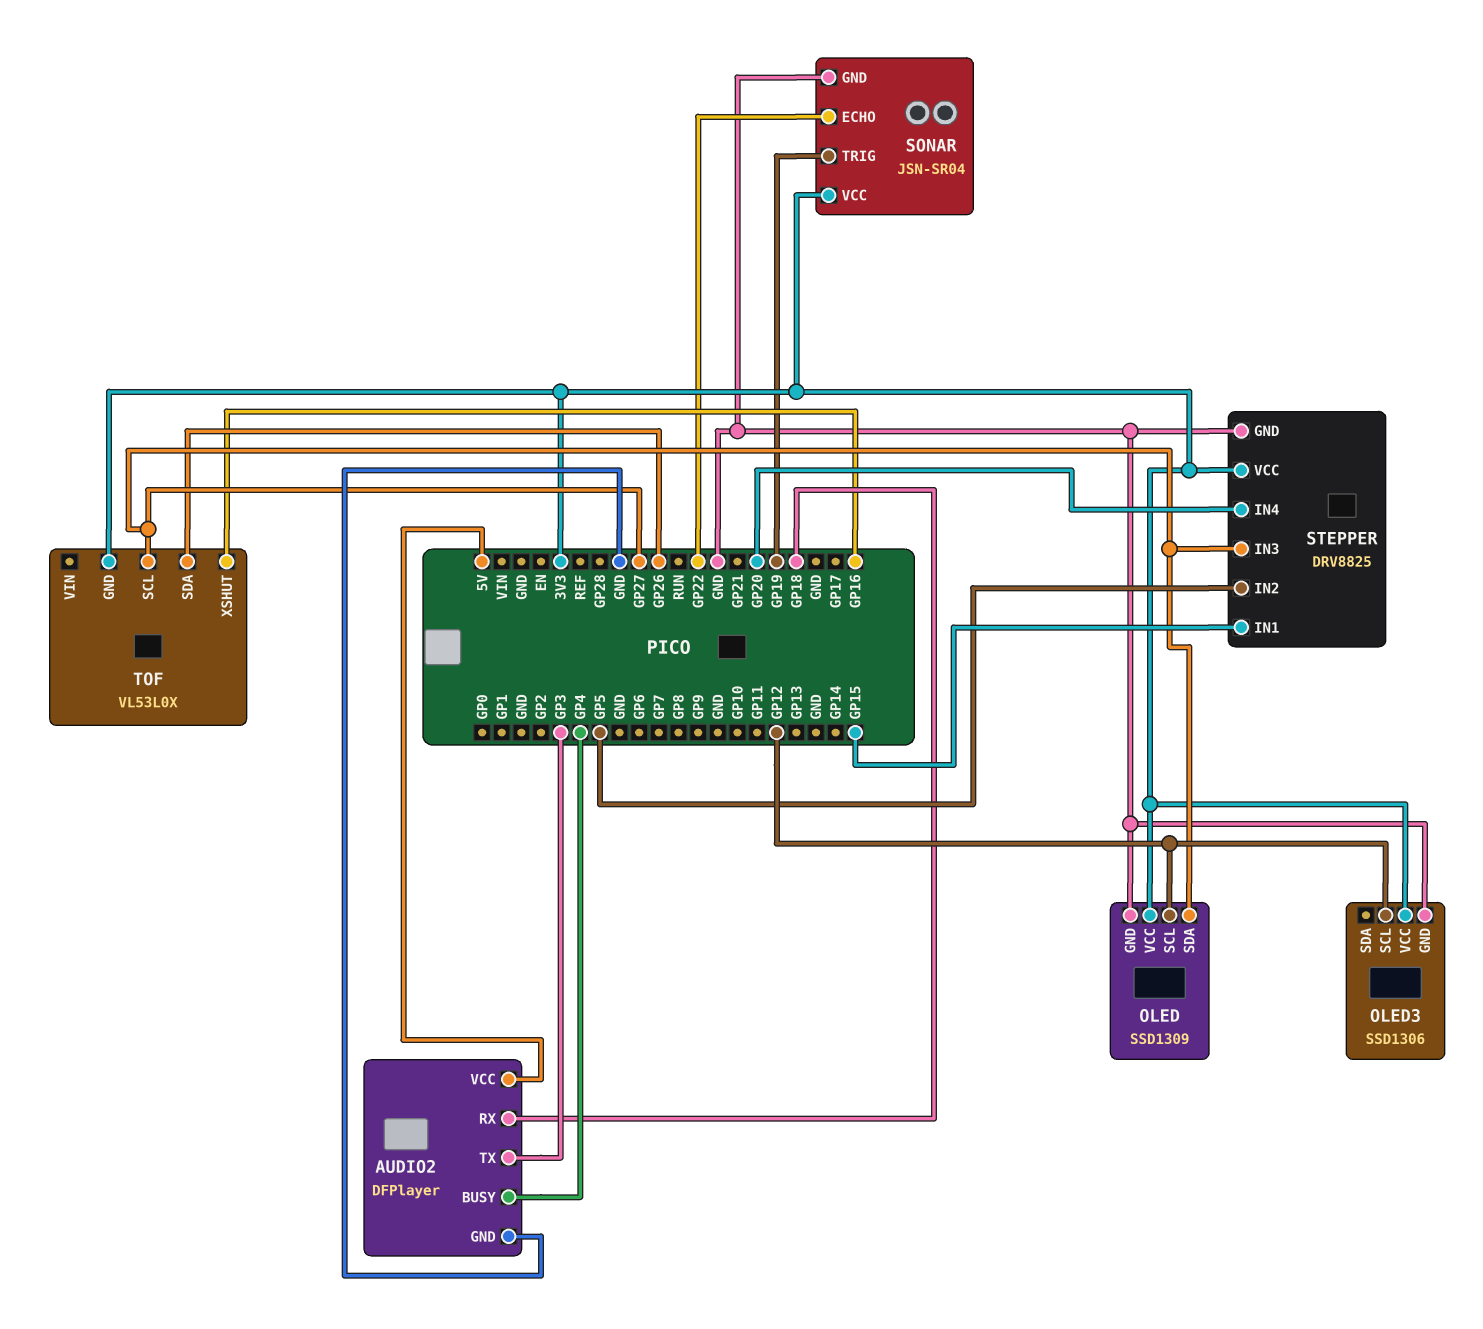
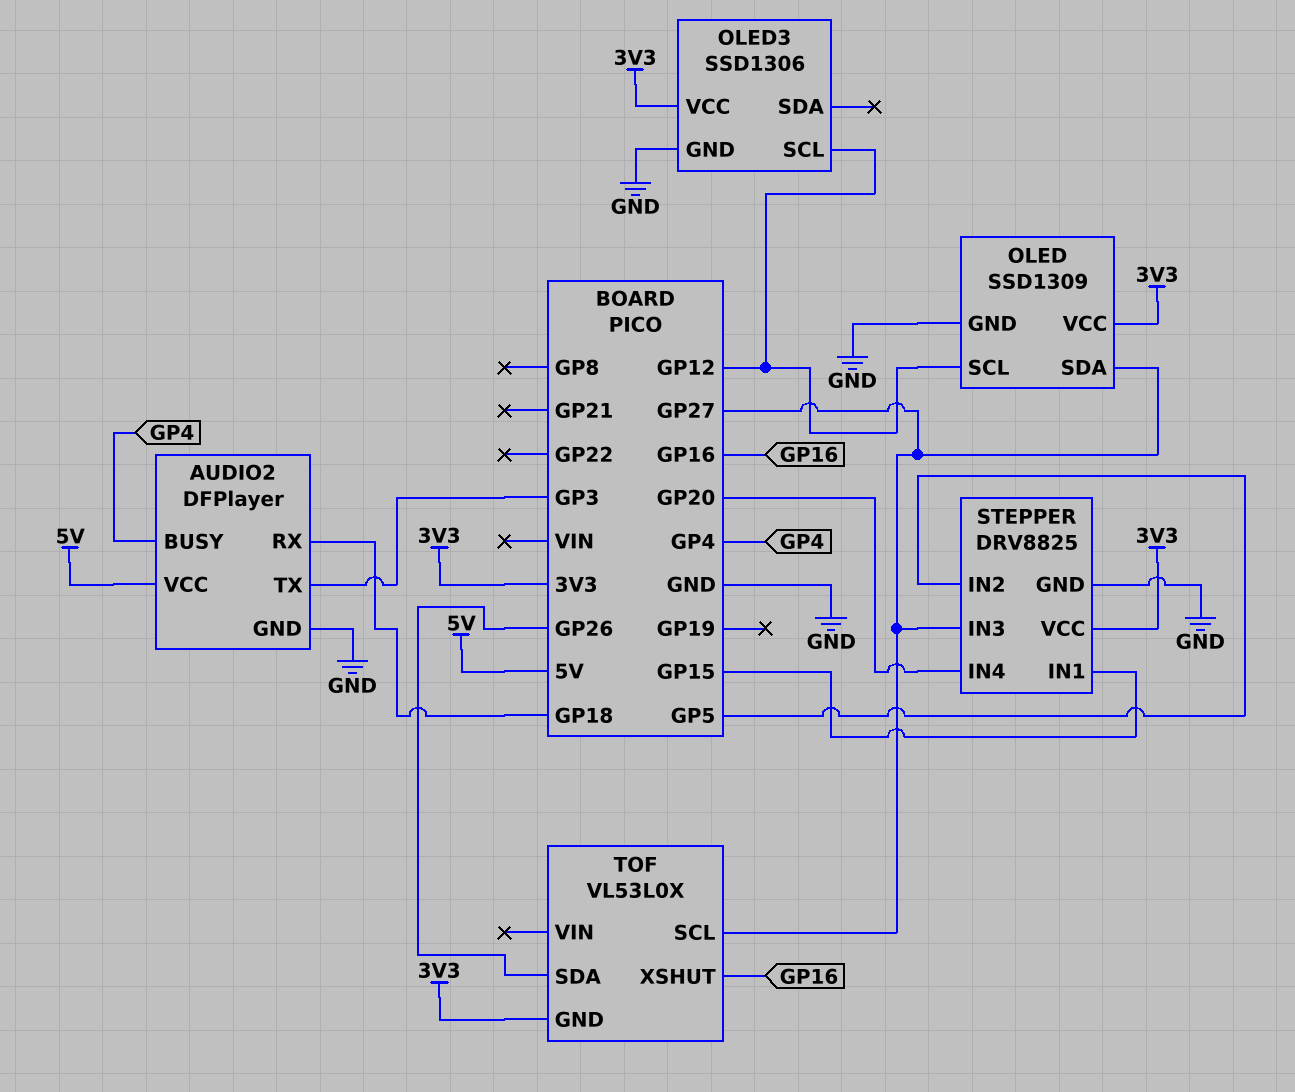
SONAR: JSN-SR04 -> none
SONAR pin ECHO: GP22 -> none
SONAR pin GND: GND -> none
SONAR pin TRIG: GP19 -> none
SONAR pin VCC: 3V3 -> none

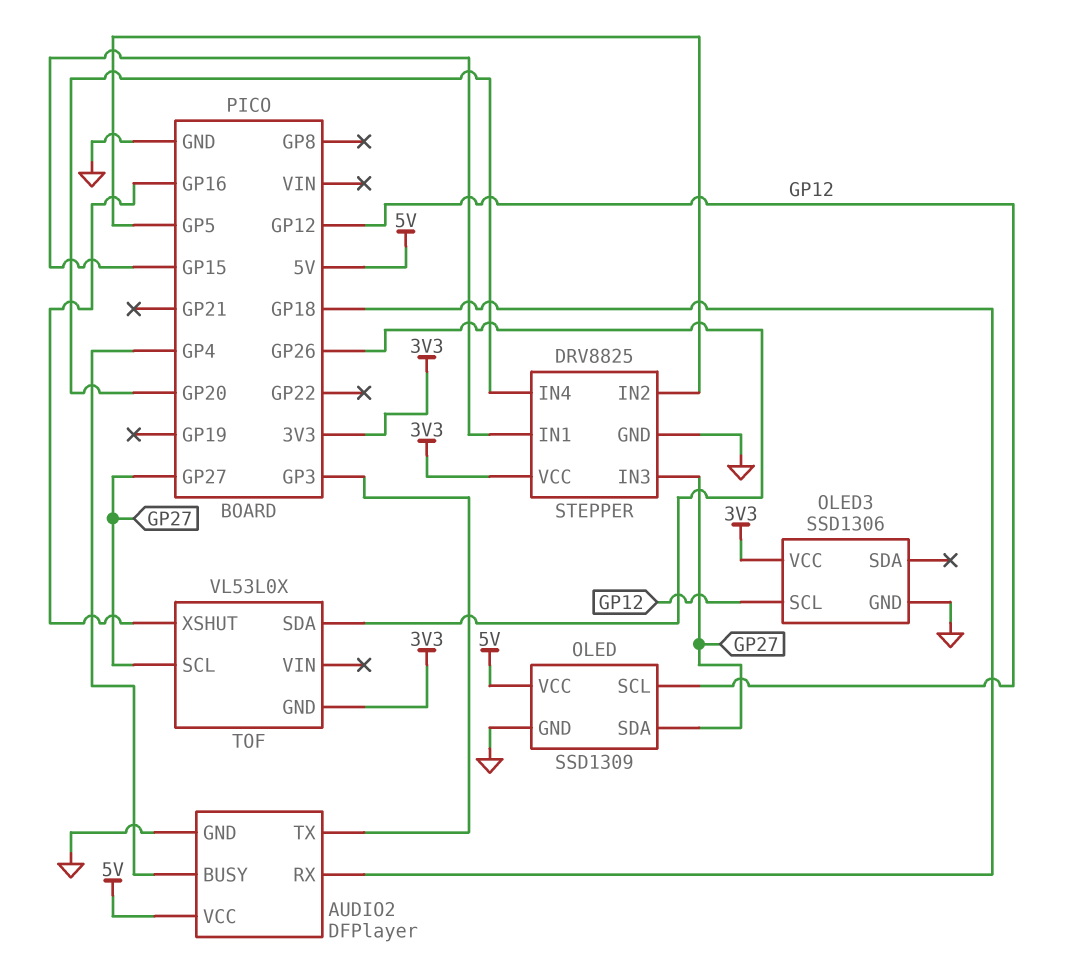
OLED pin VCC: 3V3 -> 5V

